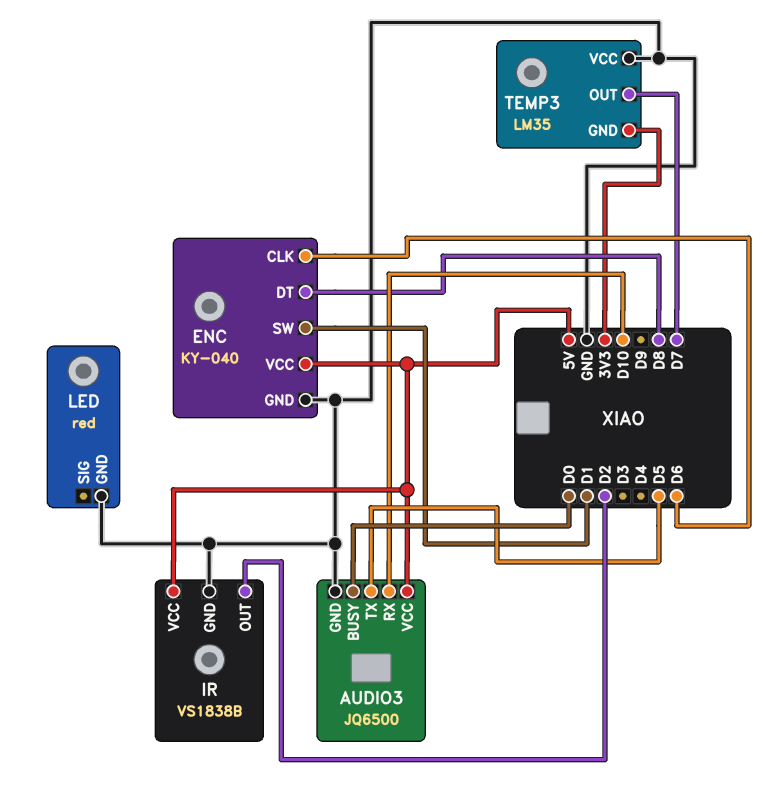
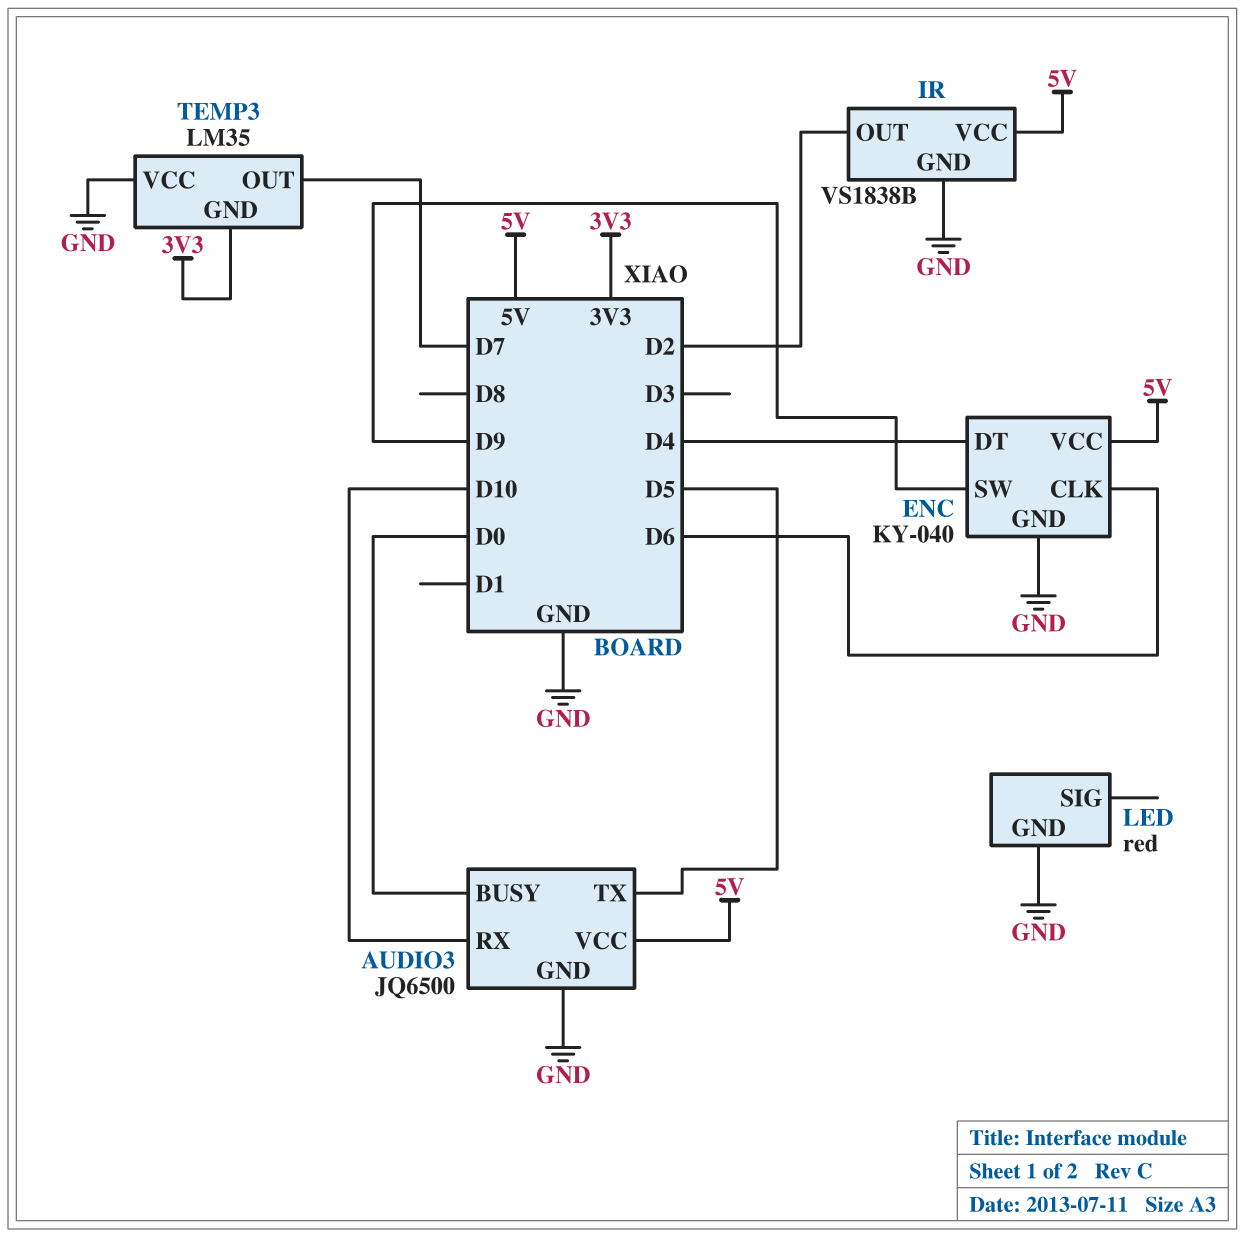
ENC pin DT: D8 -> D4
ENC pin SW: D1 -> D9

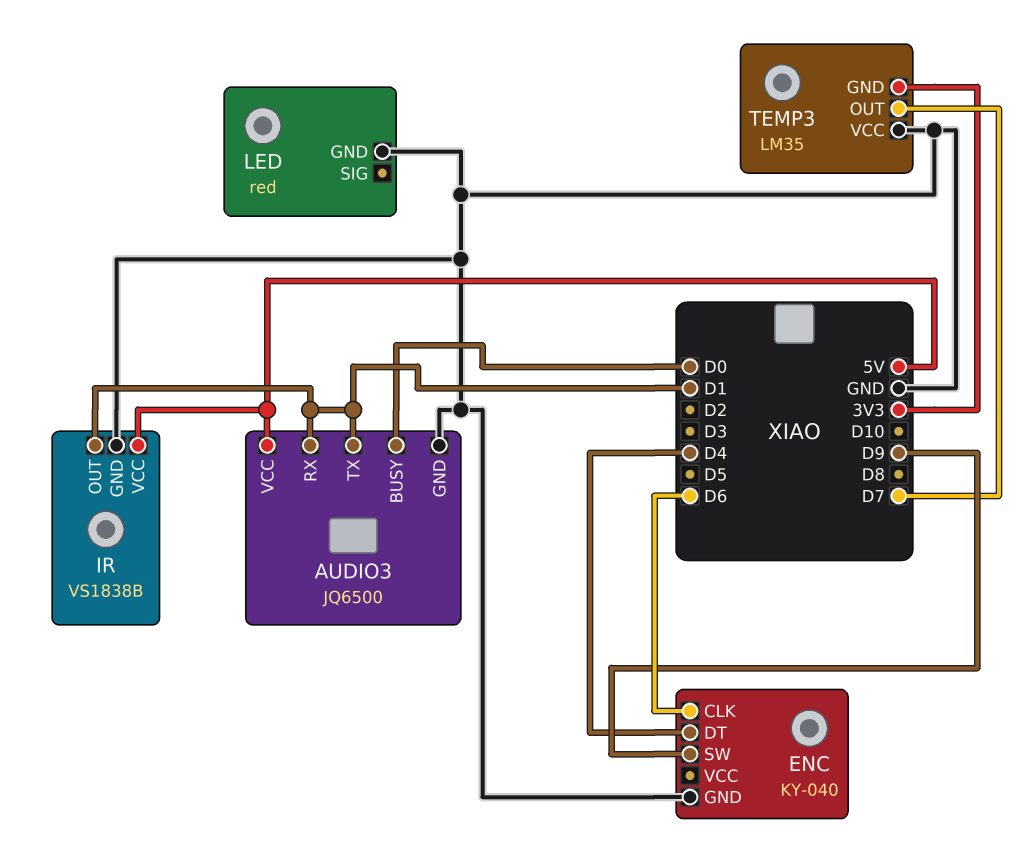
AUDIO3 pin RX: D10 -> D1
AUDIO3 pin TX: D5 -> D1
ENC pin VCC: 5V -> none
IR pin OUT: D2 -> D1

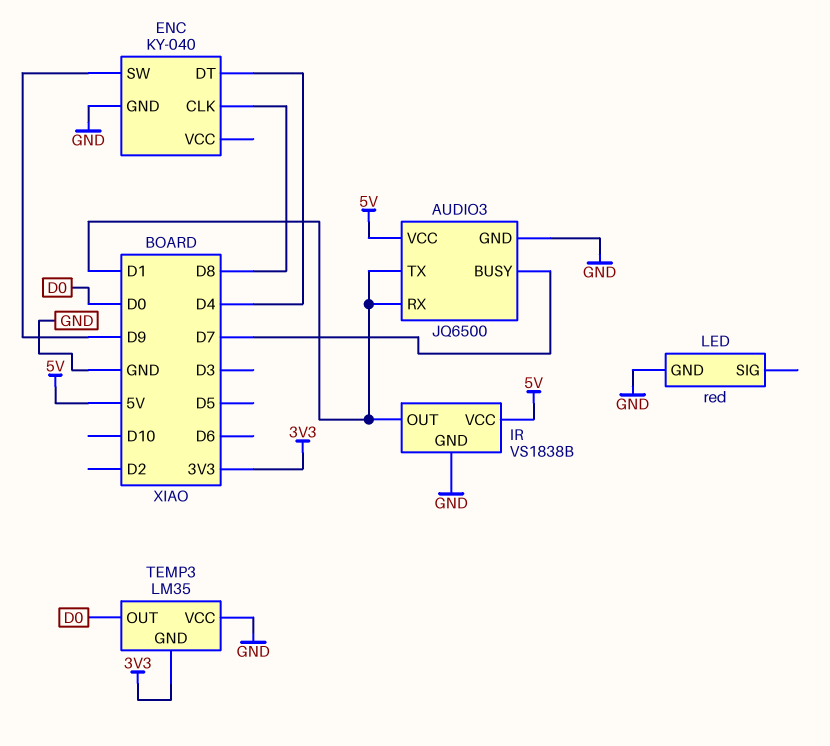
AUDIO3 pin BUSY: D0 -> D7
ENC pin CLK: D6 -> D8
TEMP3 pin OUT: D7 -> D0

